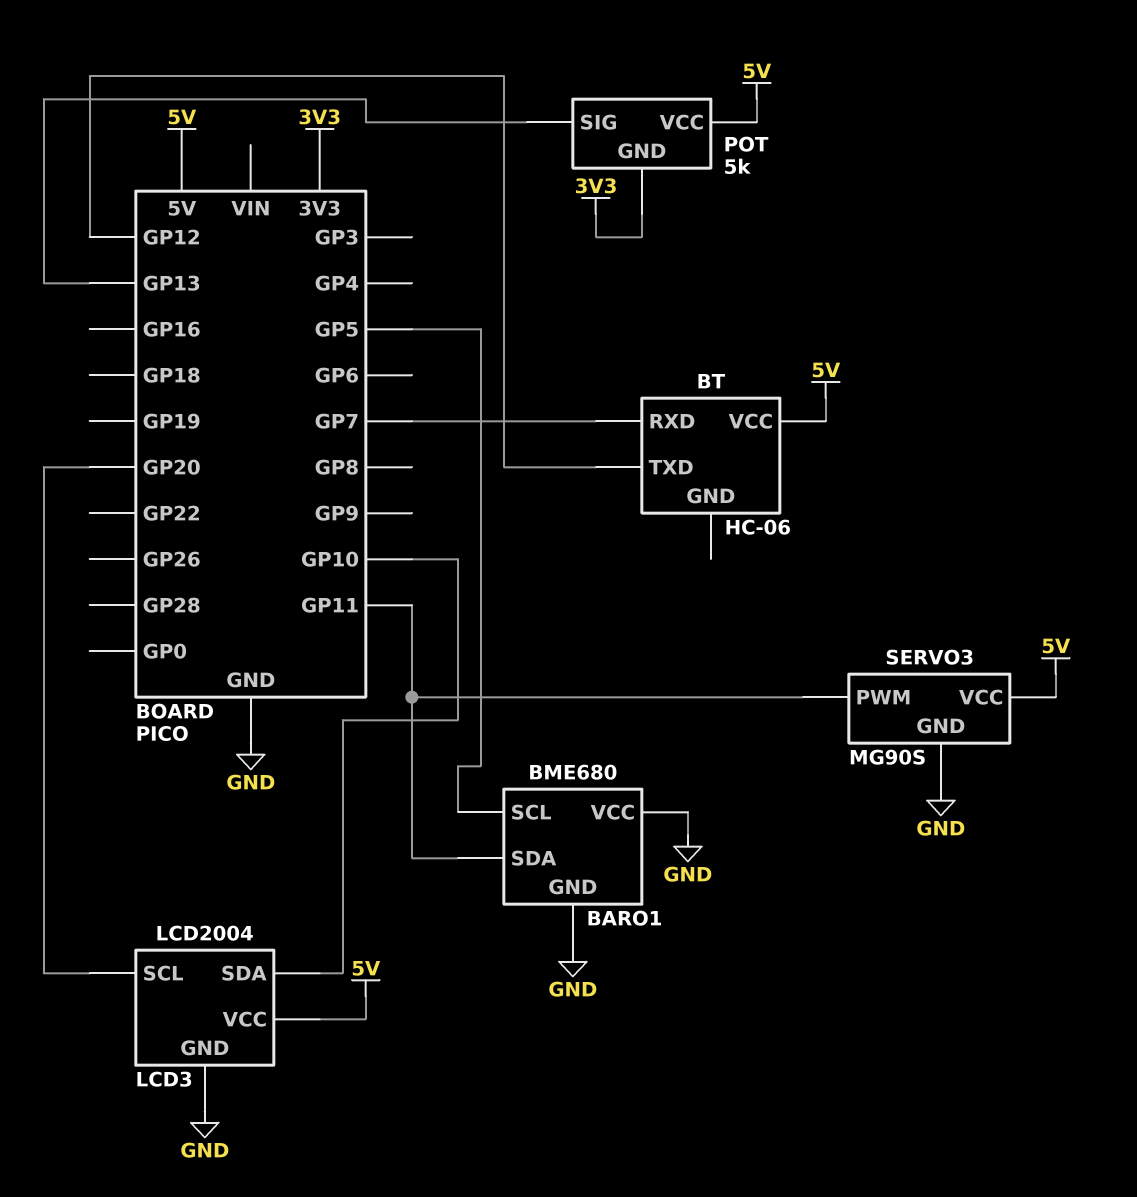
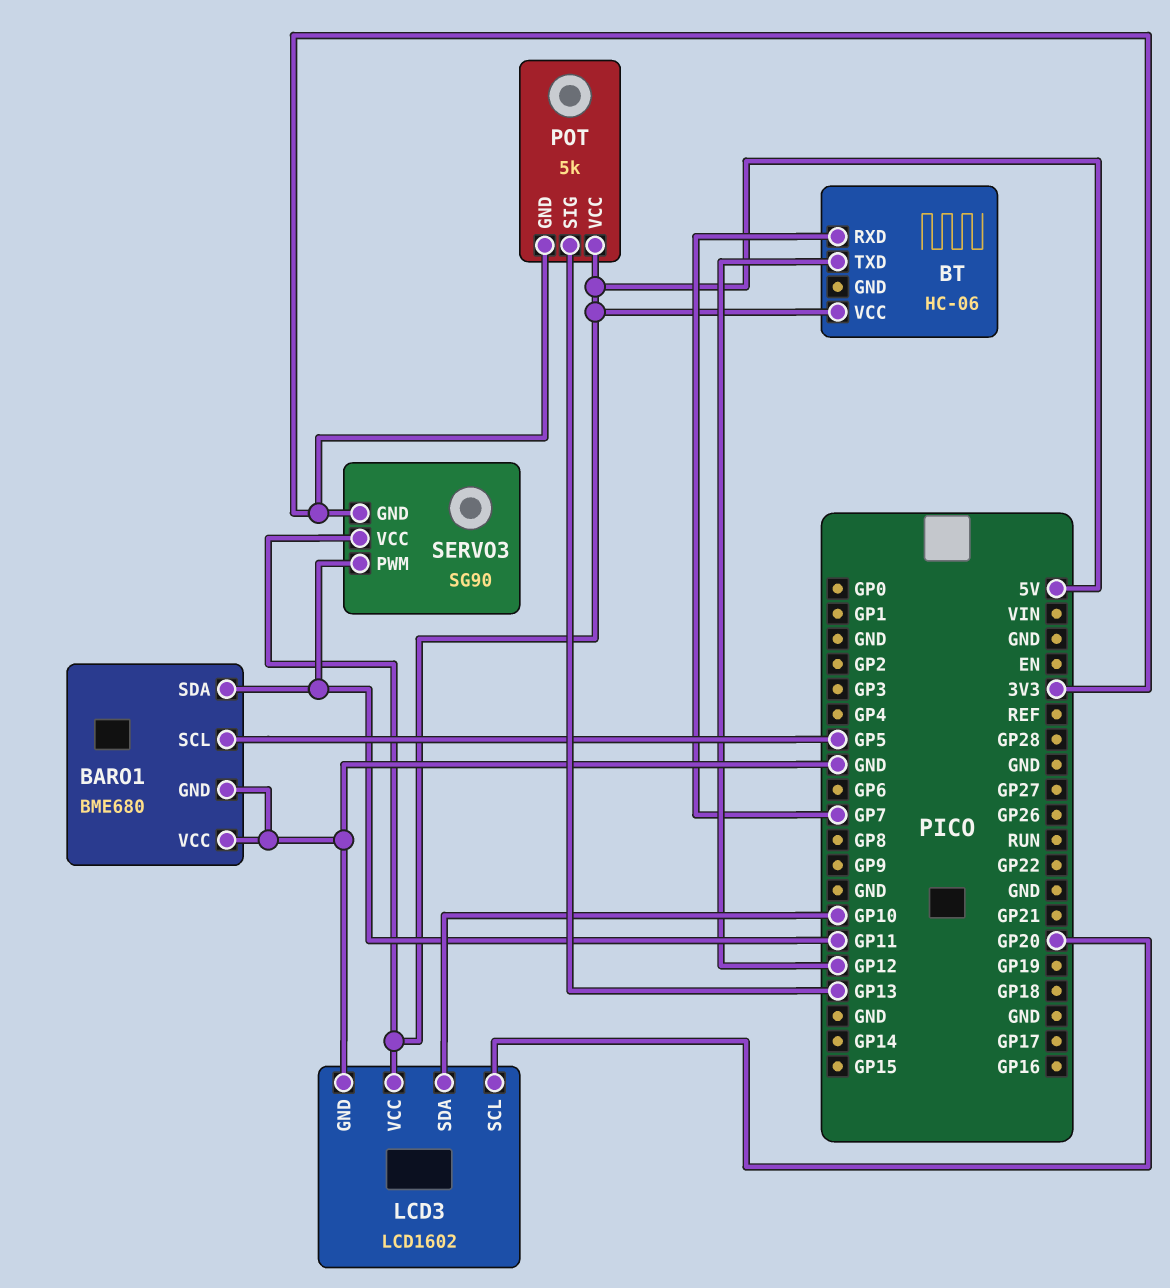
LCD3: LCD2004 -> LCD1602
SERVO3: MG90S -> SG90
SERVO3 pin GND: GND -> 3V3

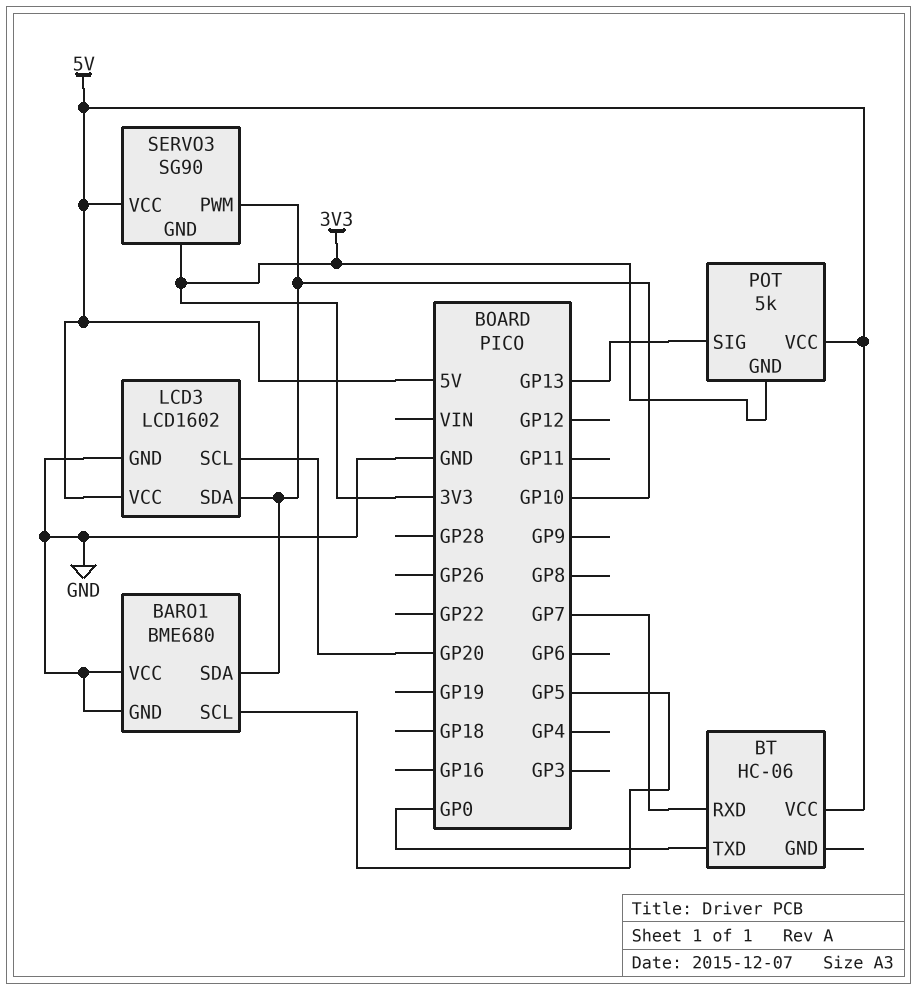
BARO1 pin SDA: GP11 -> GP10
BT pin TXD: GP12 -> GP0
SERVO3 pin PWM: GP11 -> GP10

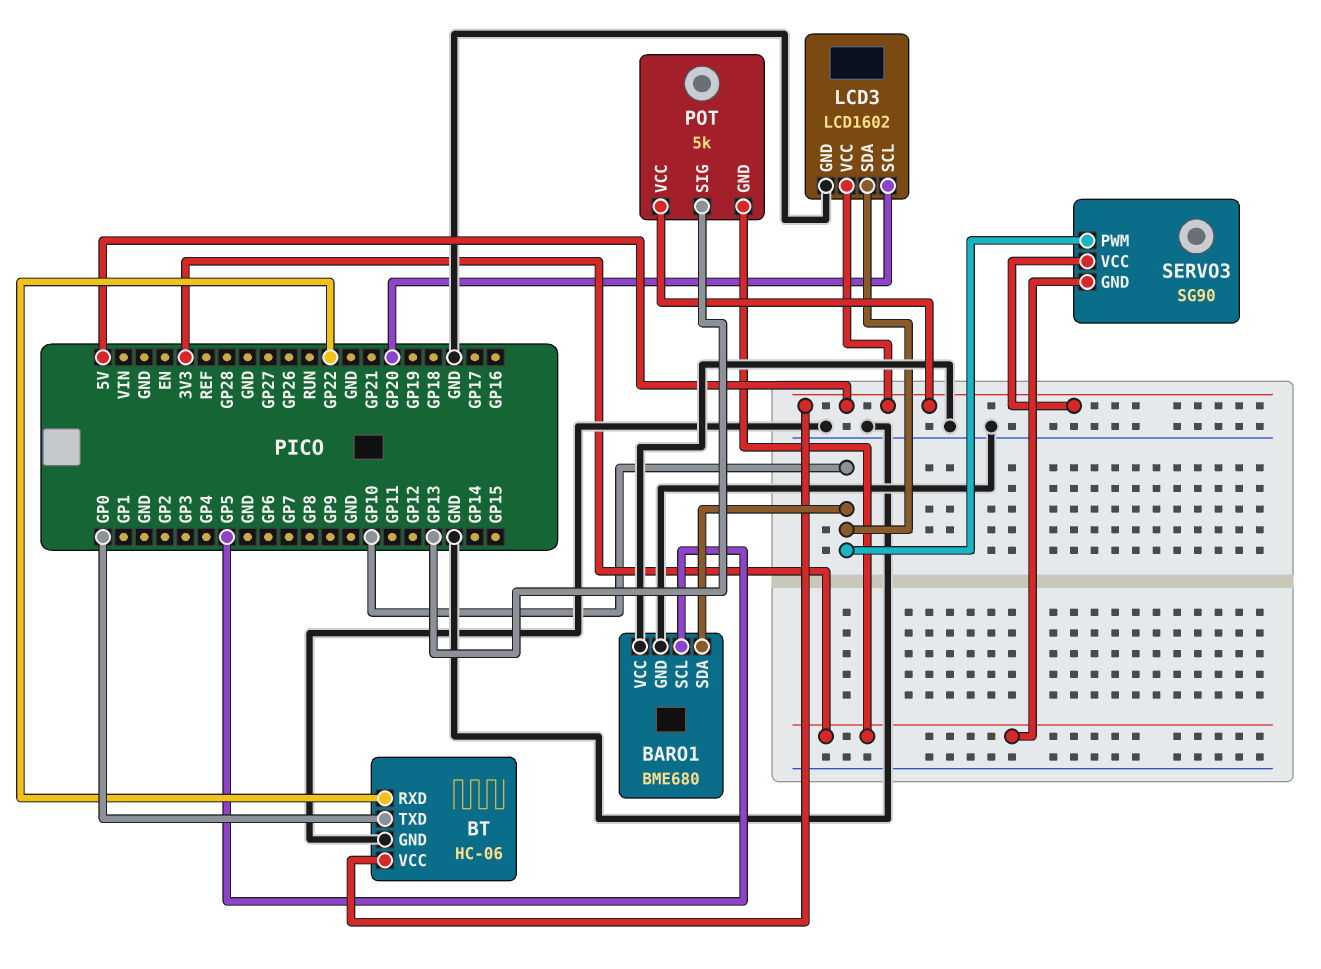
BT pin GND: none -> GND
BT pin RXD: GP7 -> GP22

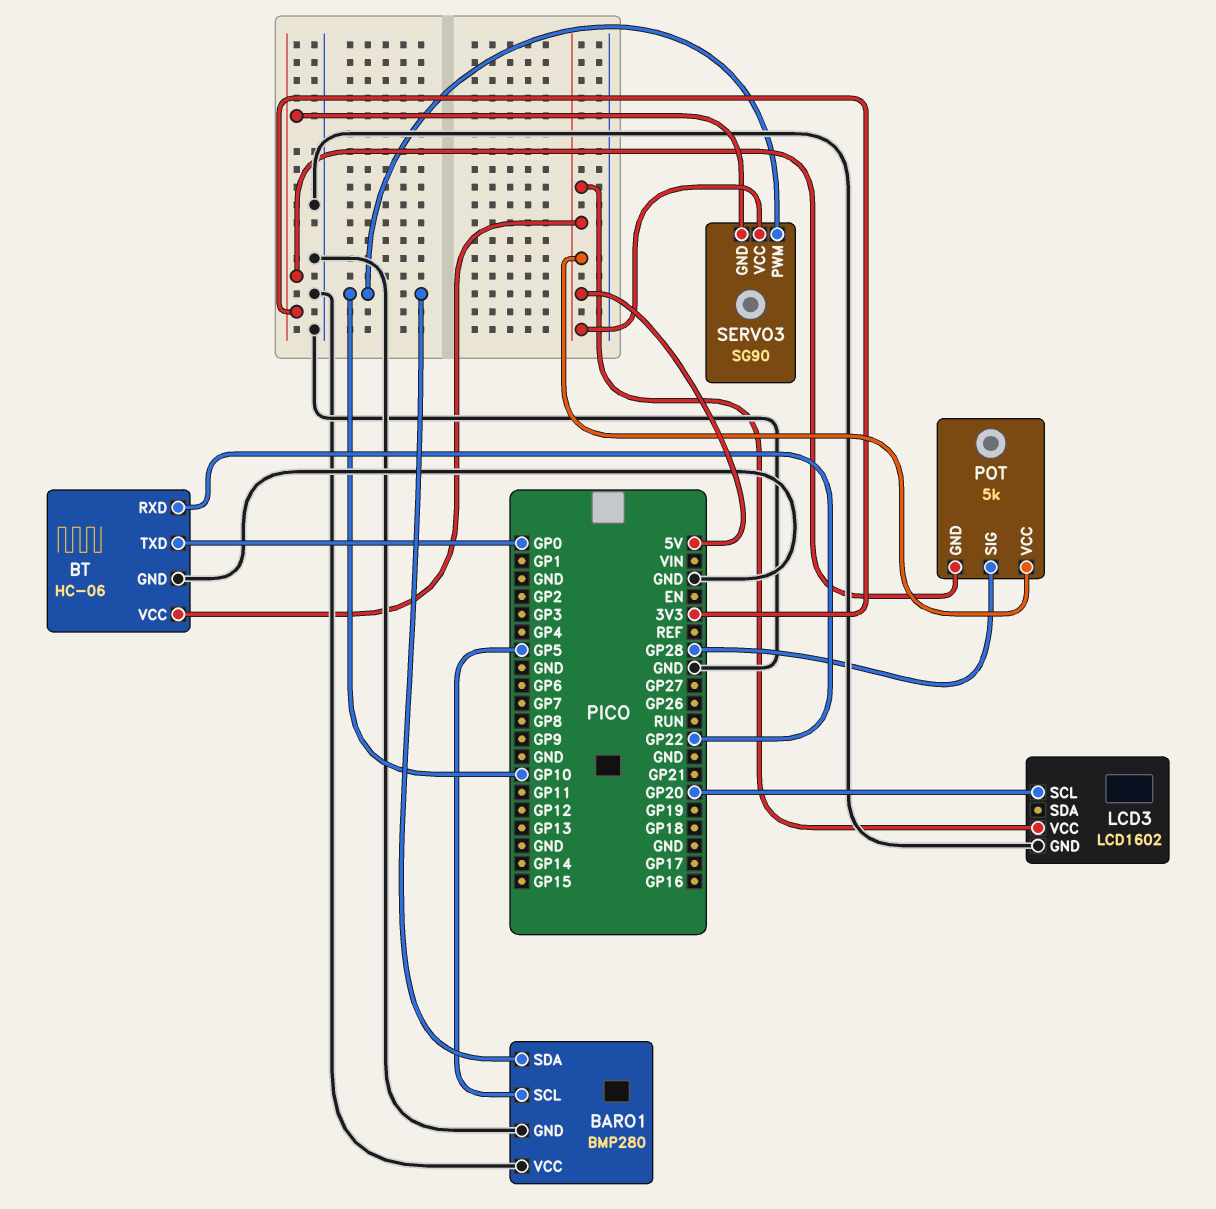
BARO1: BME680 -> BMP280
LCD3 pin SDA: GP10 -> none
POT pin SIG: GP13 -> GP28

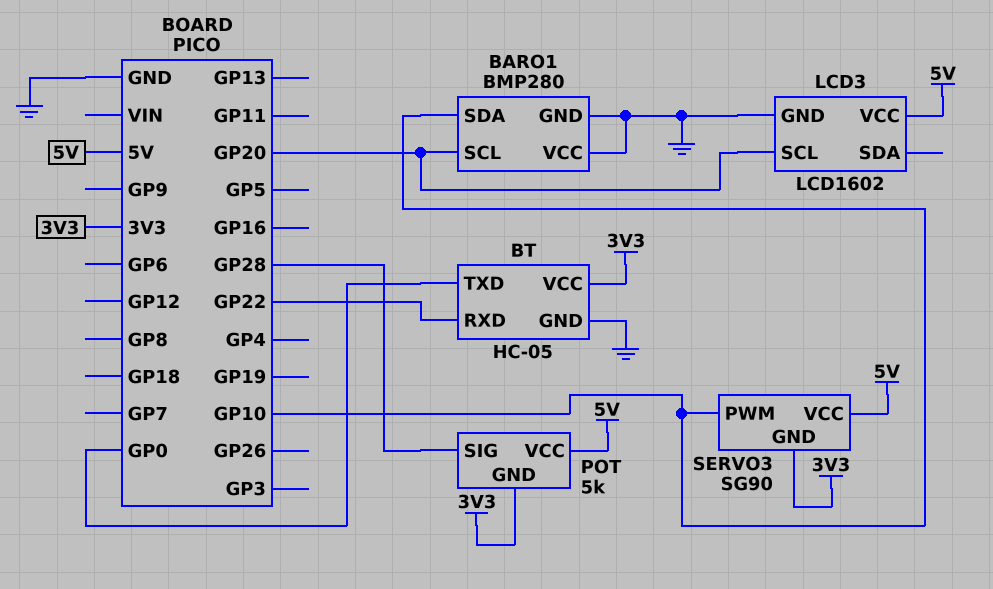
BARO1 pin SCL: GP5 -> GP20
BT: HC-06 -> HC-05
BT pin VCC: 5V -> 3V3

